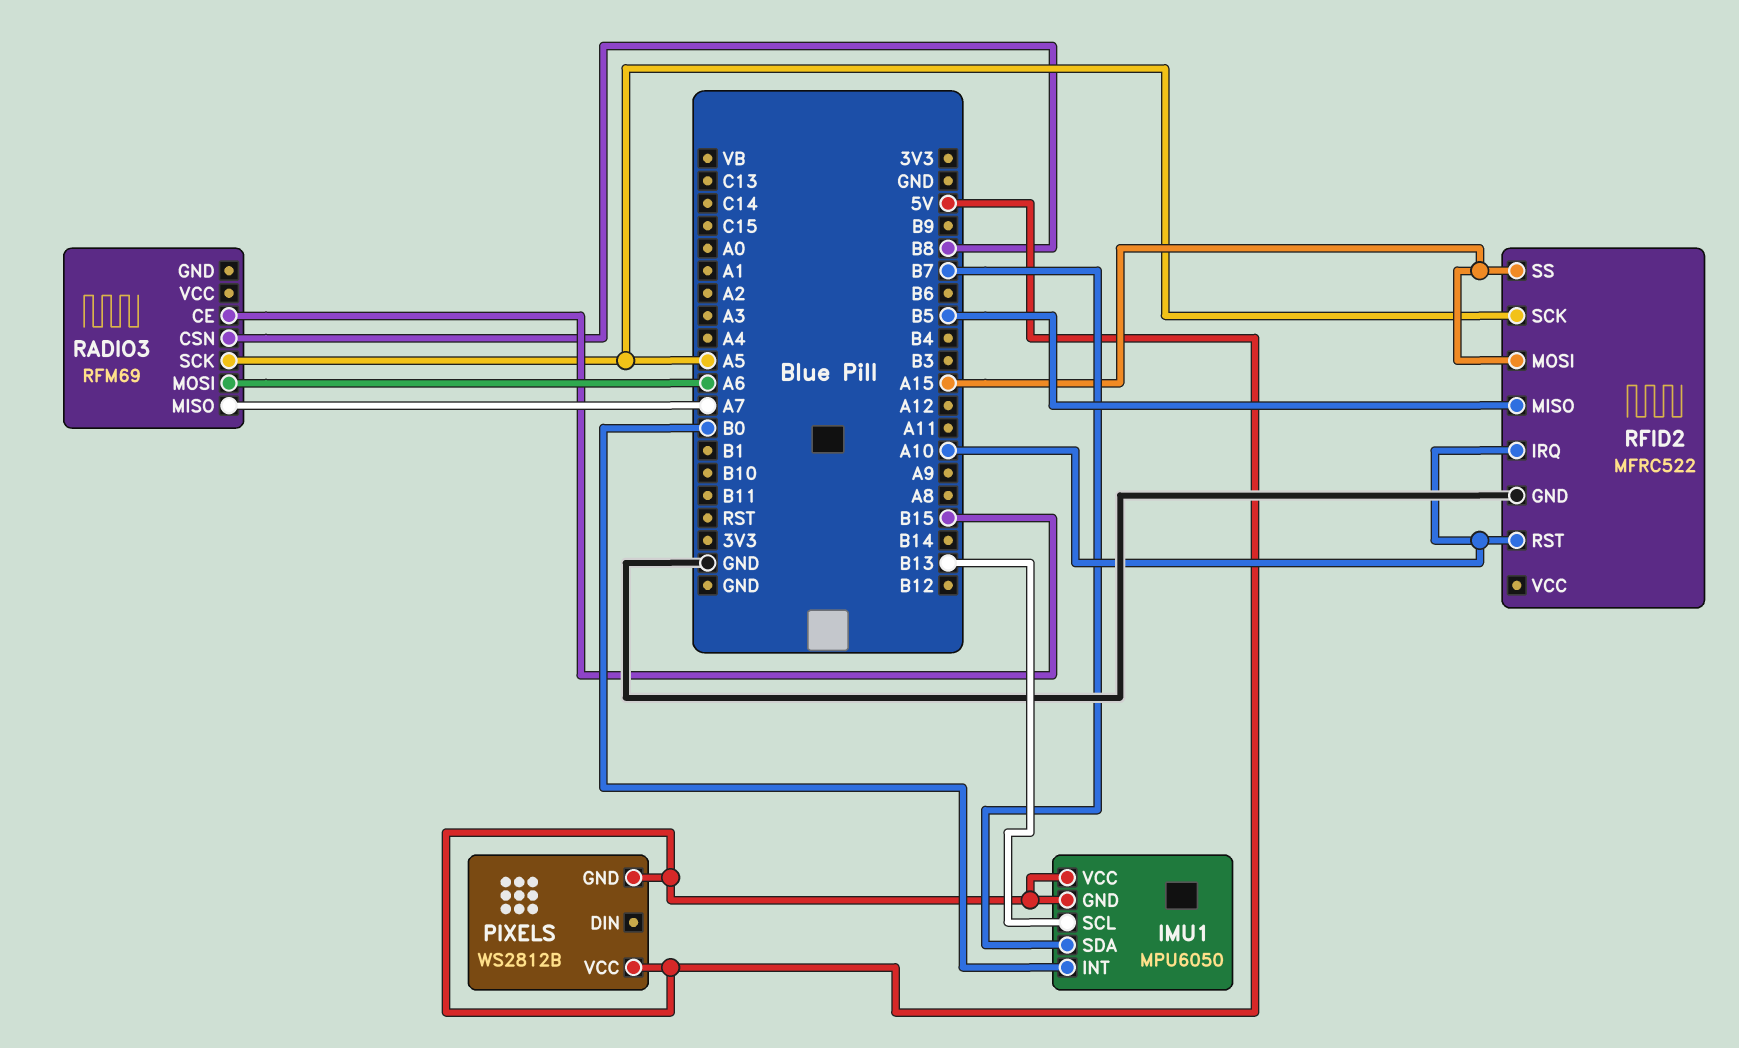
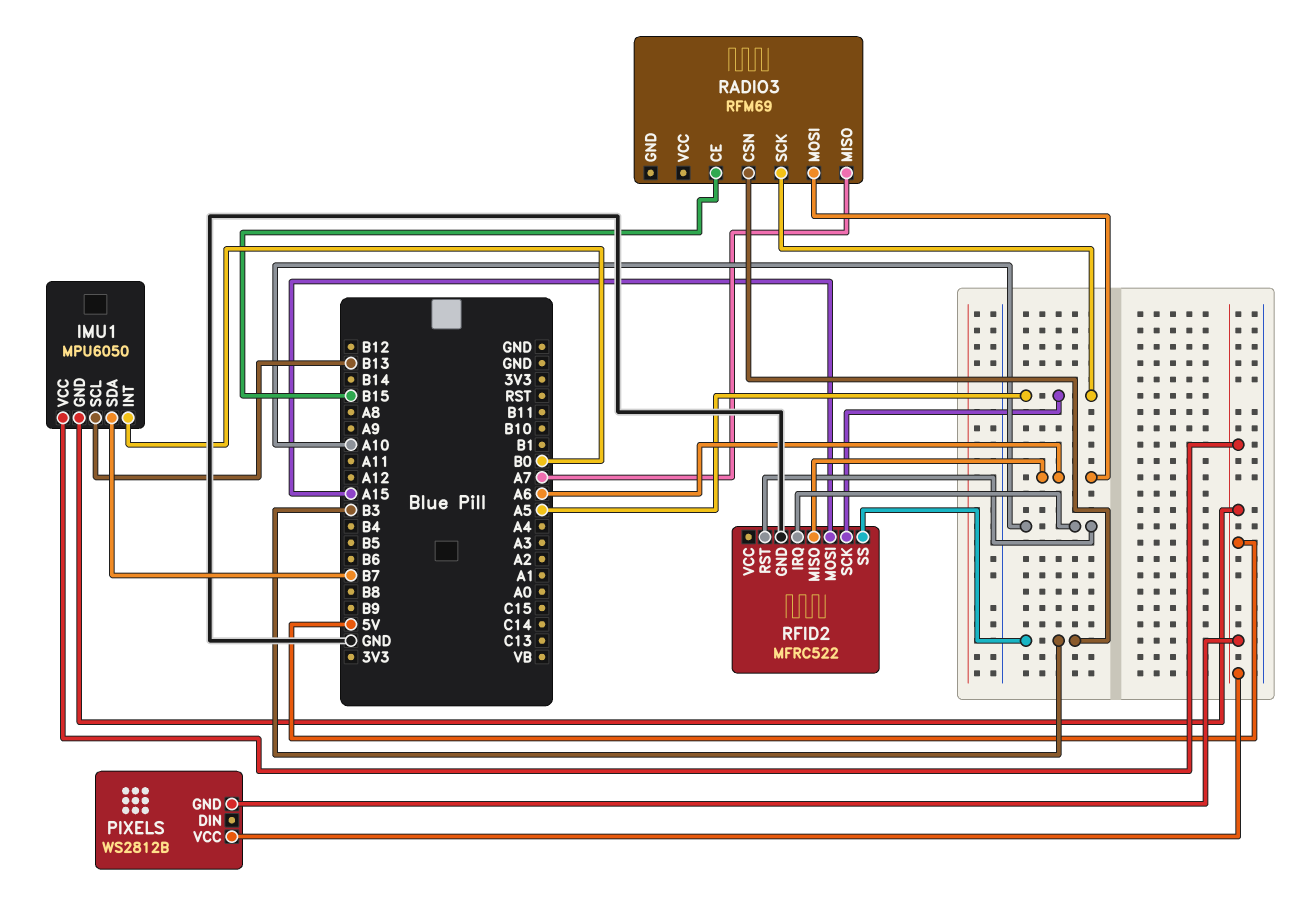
RADIO3 pin CSN: B8 -> B3
RFID2 pin MISO: B5 -> A6
RFID2 pin SS: A15 -> B3

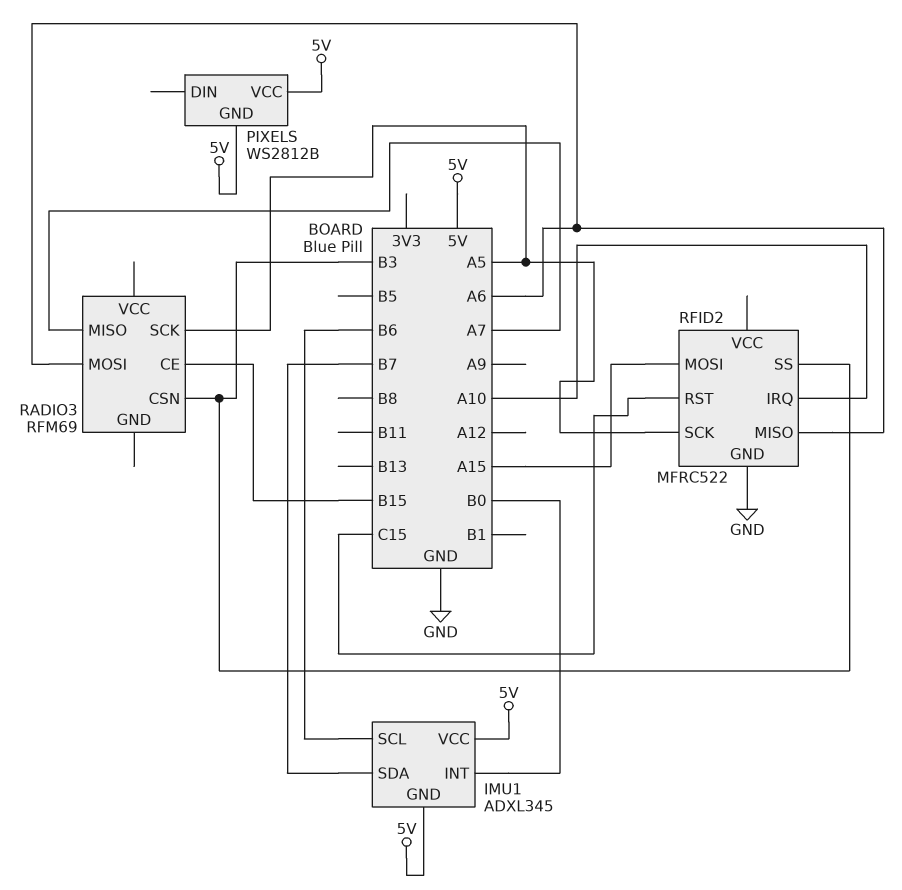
IMU1: MPU6050 -> ADXL345
IMU1 pin SCL: B13 -> B6
RFID2 pin RST: A10 -> C15

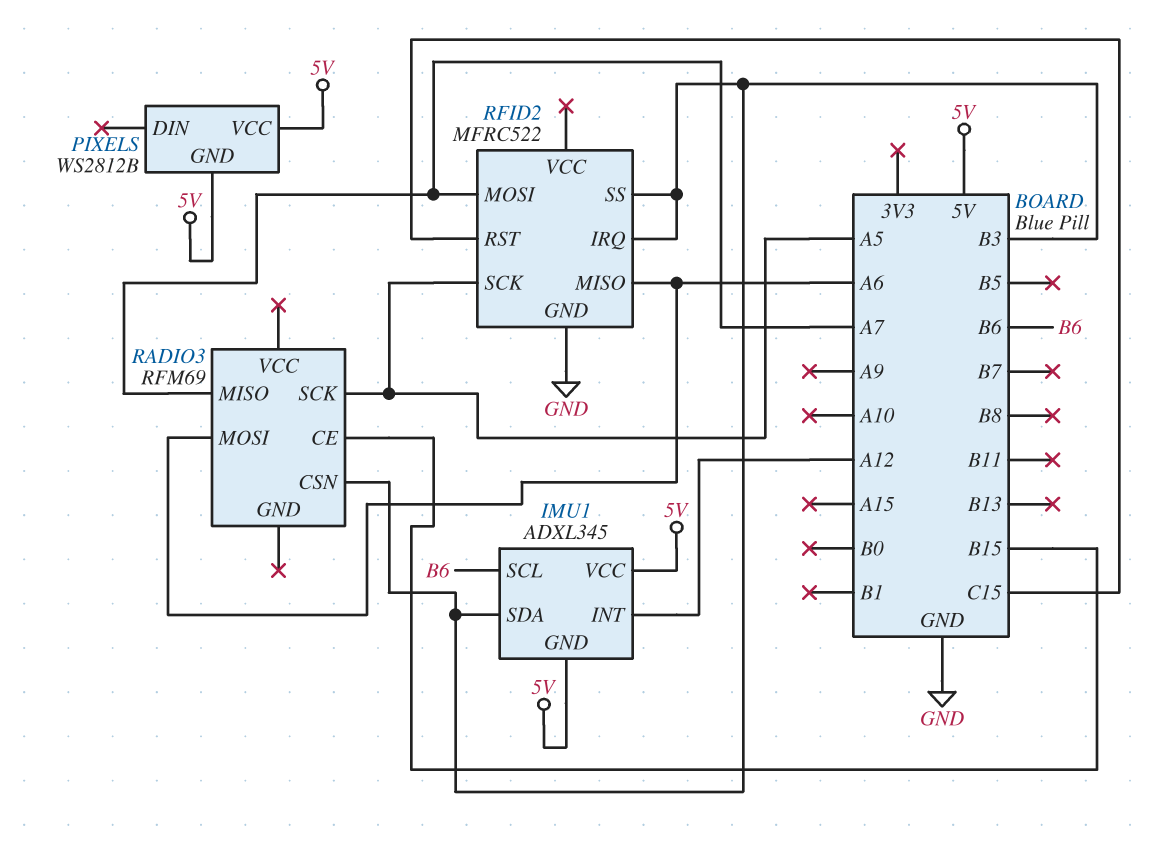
IMU1 pin INT: B0 -> A12
IMU1 pin SDA: B7 -> B3
RFID2 pin IRQ: A10 -> B3
RFID2 pin MOSI: A15 -> A7

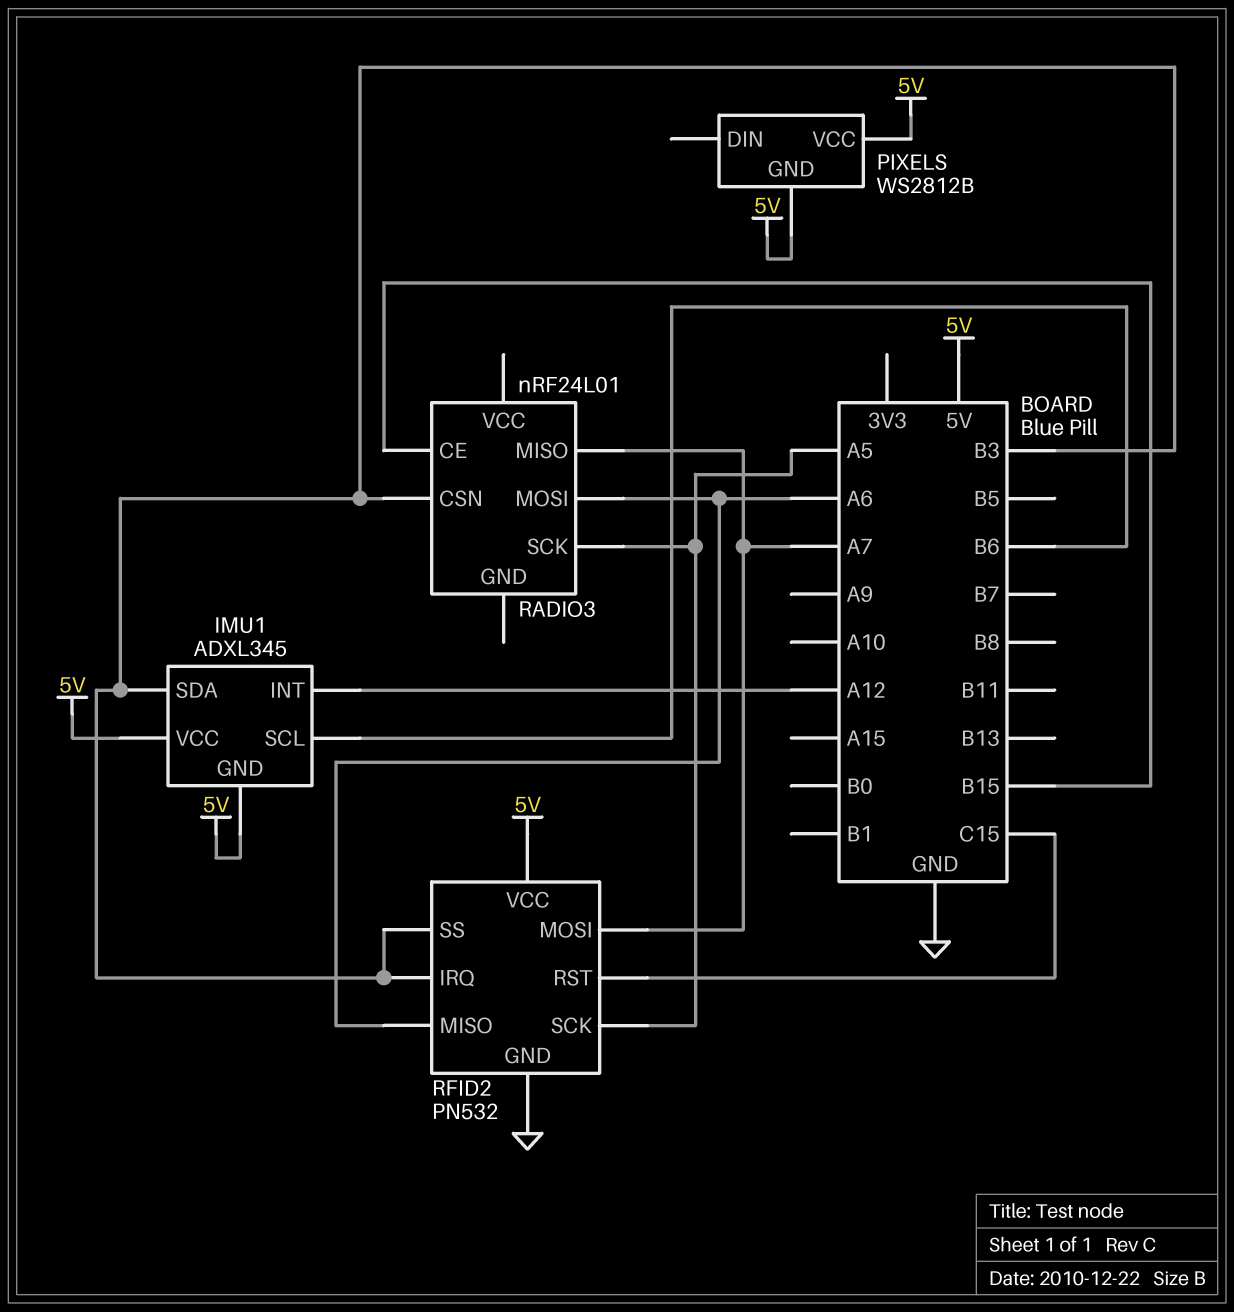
RADIO3: RFM69 -> nRF24L01
RFID2: MFRC522 -> PN532
RFID2 pin VCC: none -> 5V

